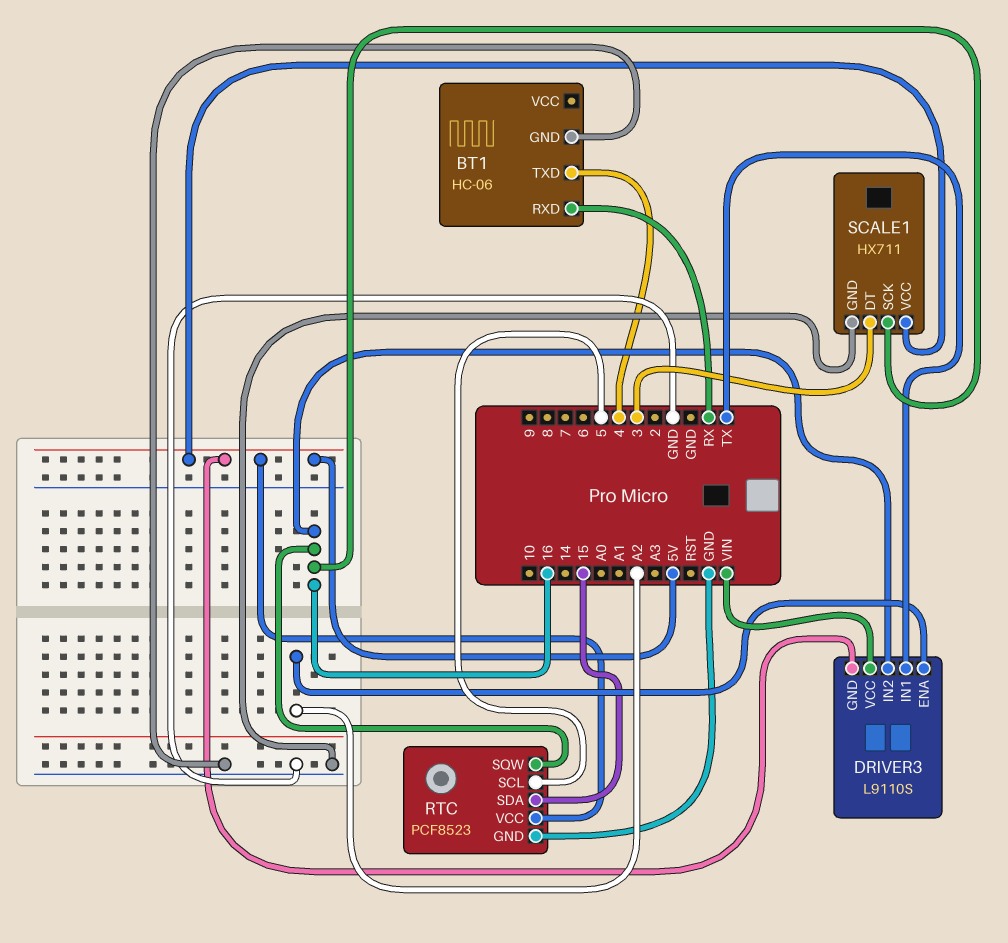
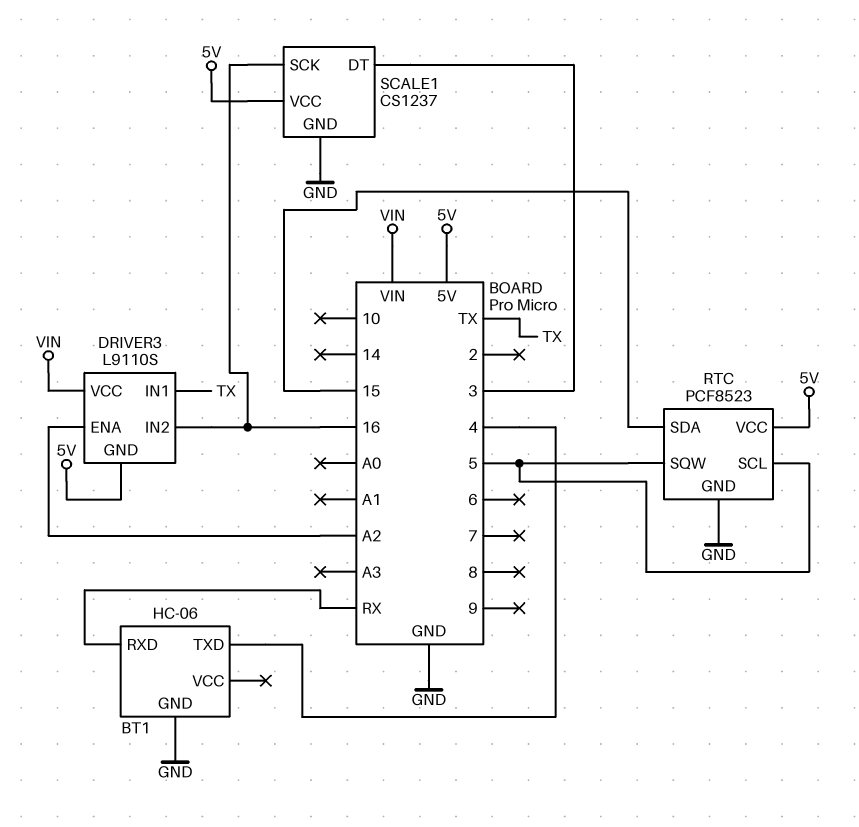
RTC pin SQW: 16 -> 5
SCALE1: HX711 -> CS1237

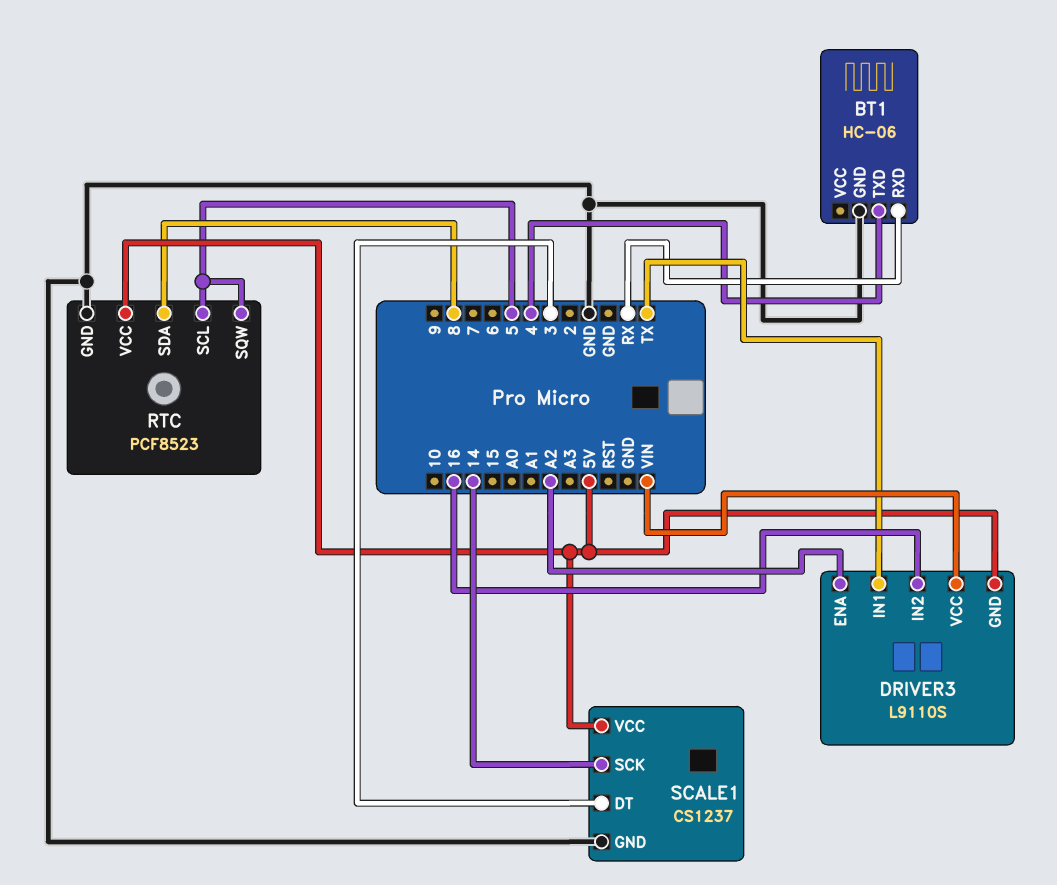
RTC pin SDA: 15 -> 8
SCALE1 pin SCK: 16 -> 14

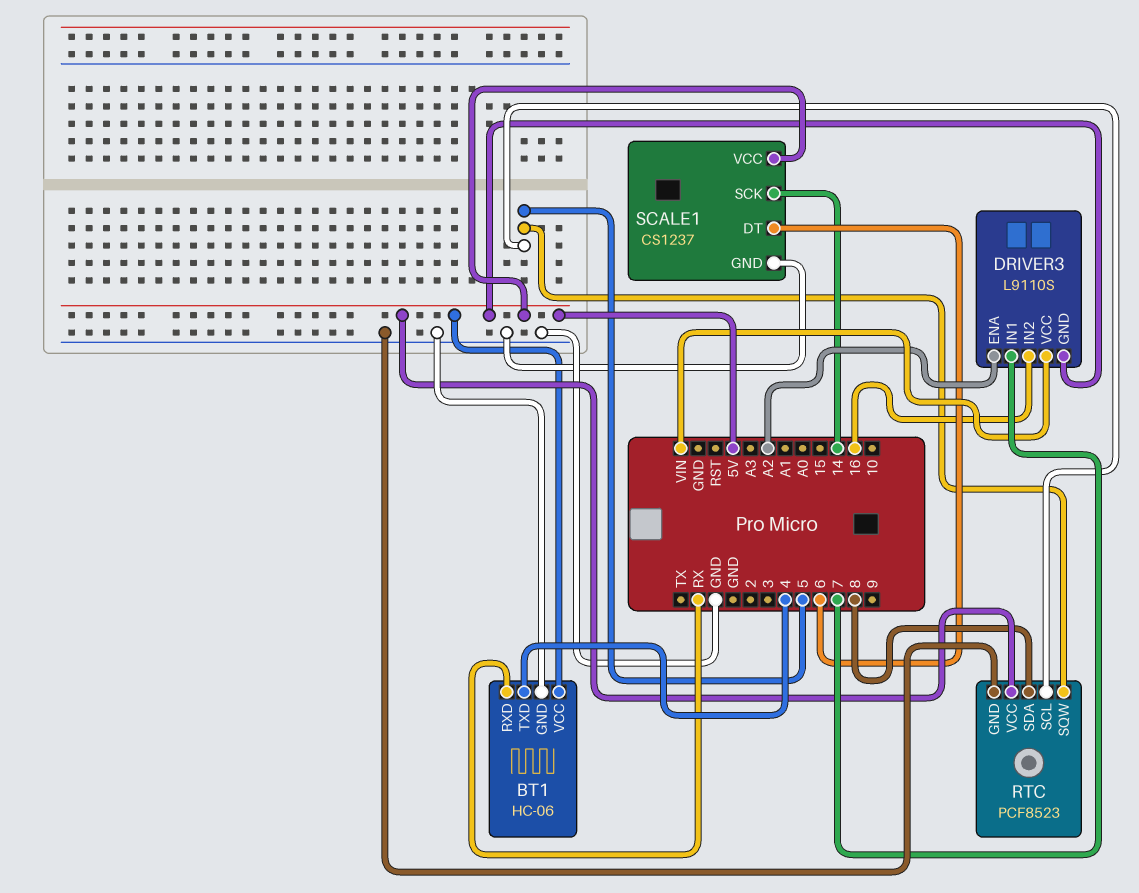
BT1 pin VCC: none -> 5V
DRIVER3 pin IN1: TX -> 7
SCALE1 pin DT: 3 -> 6

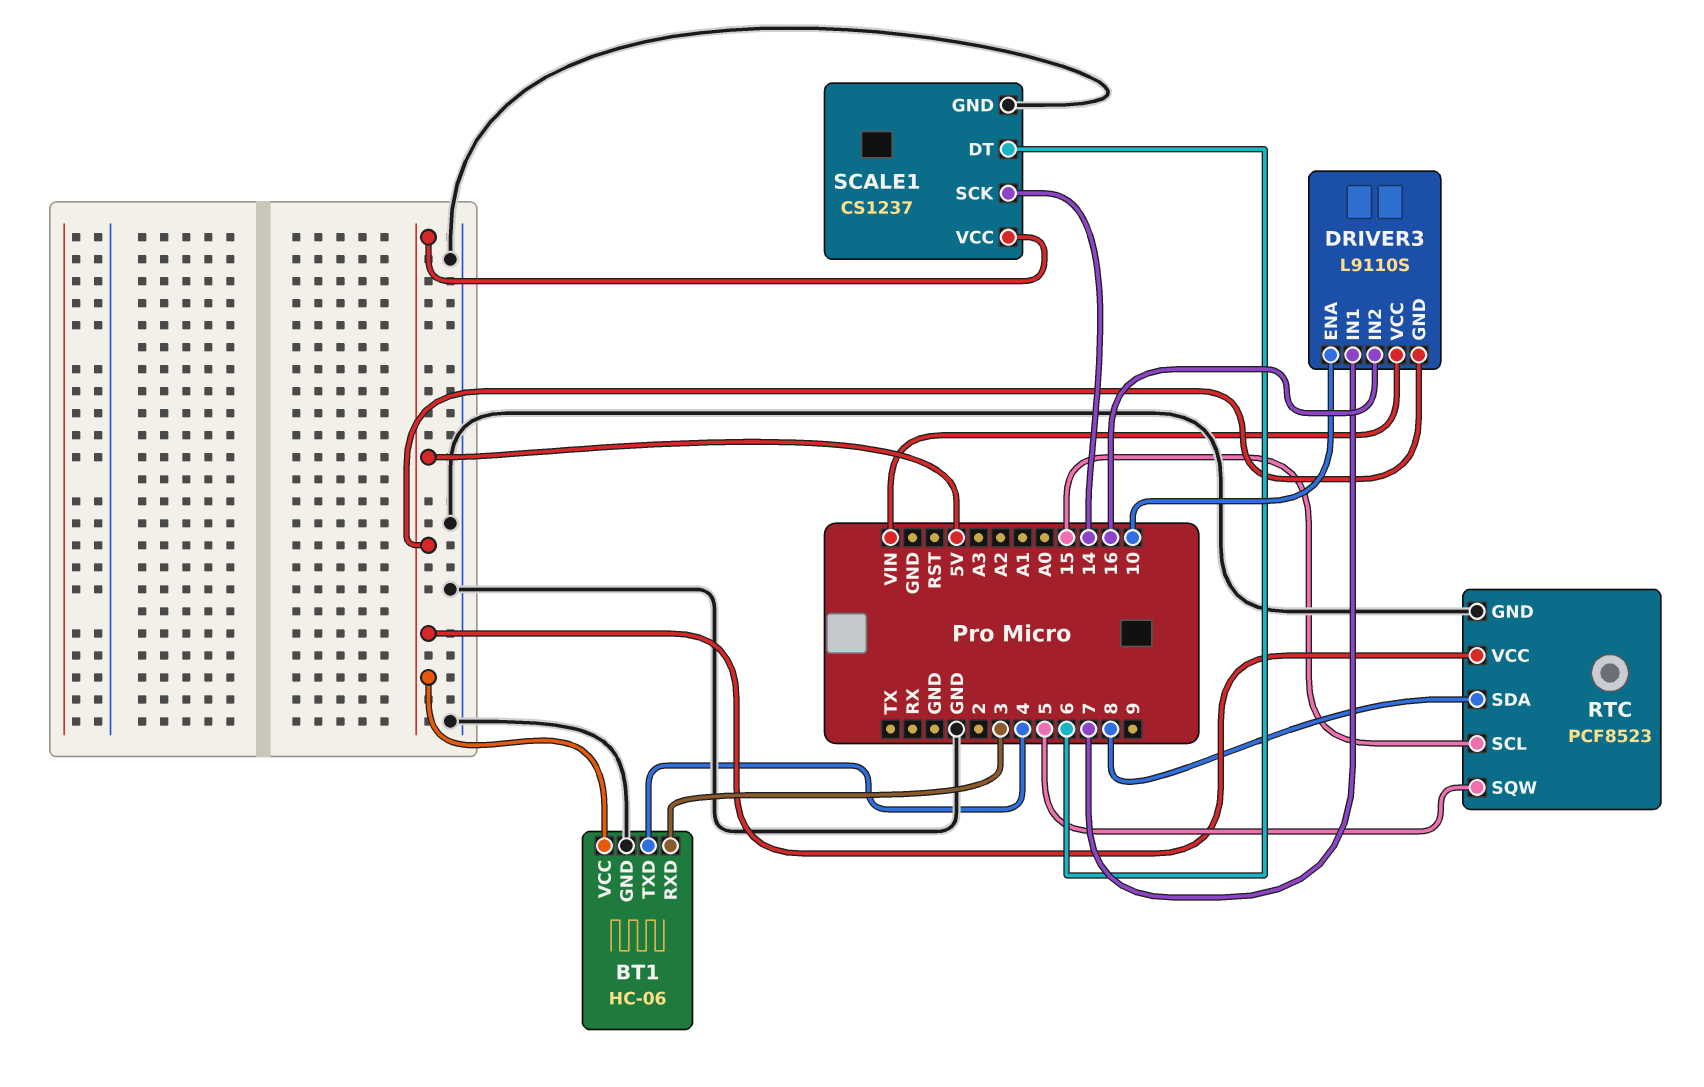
BT1 pin RXD: RX -> 3
DRIVER3 pin ENA: A2 -> 10
RTC pin SCL: 5 -> 15

